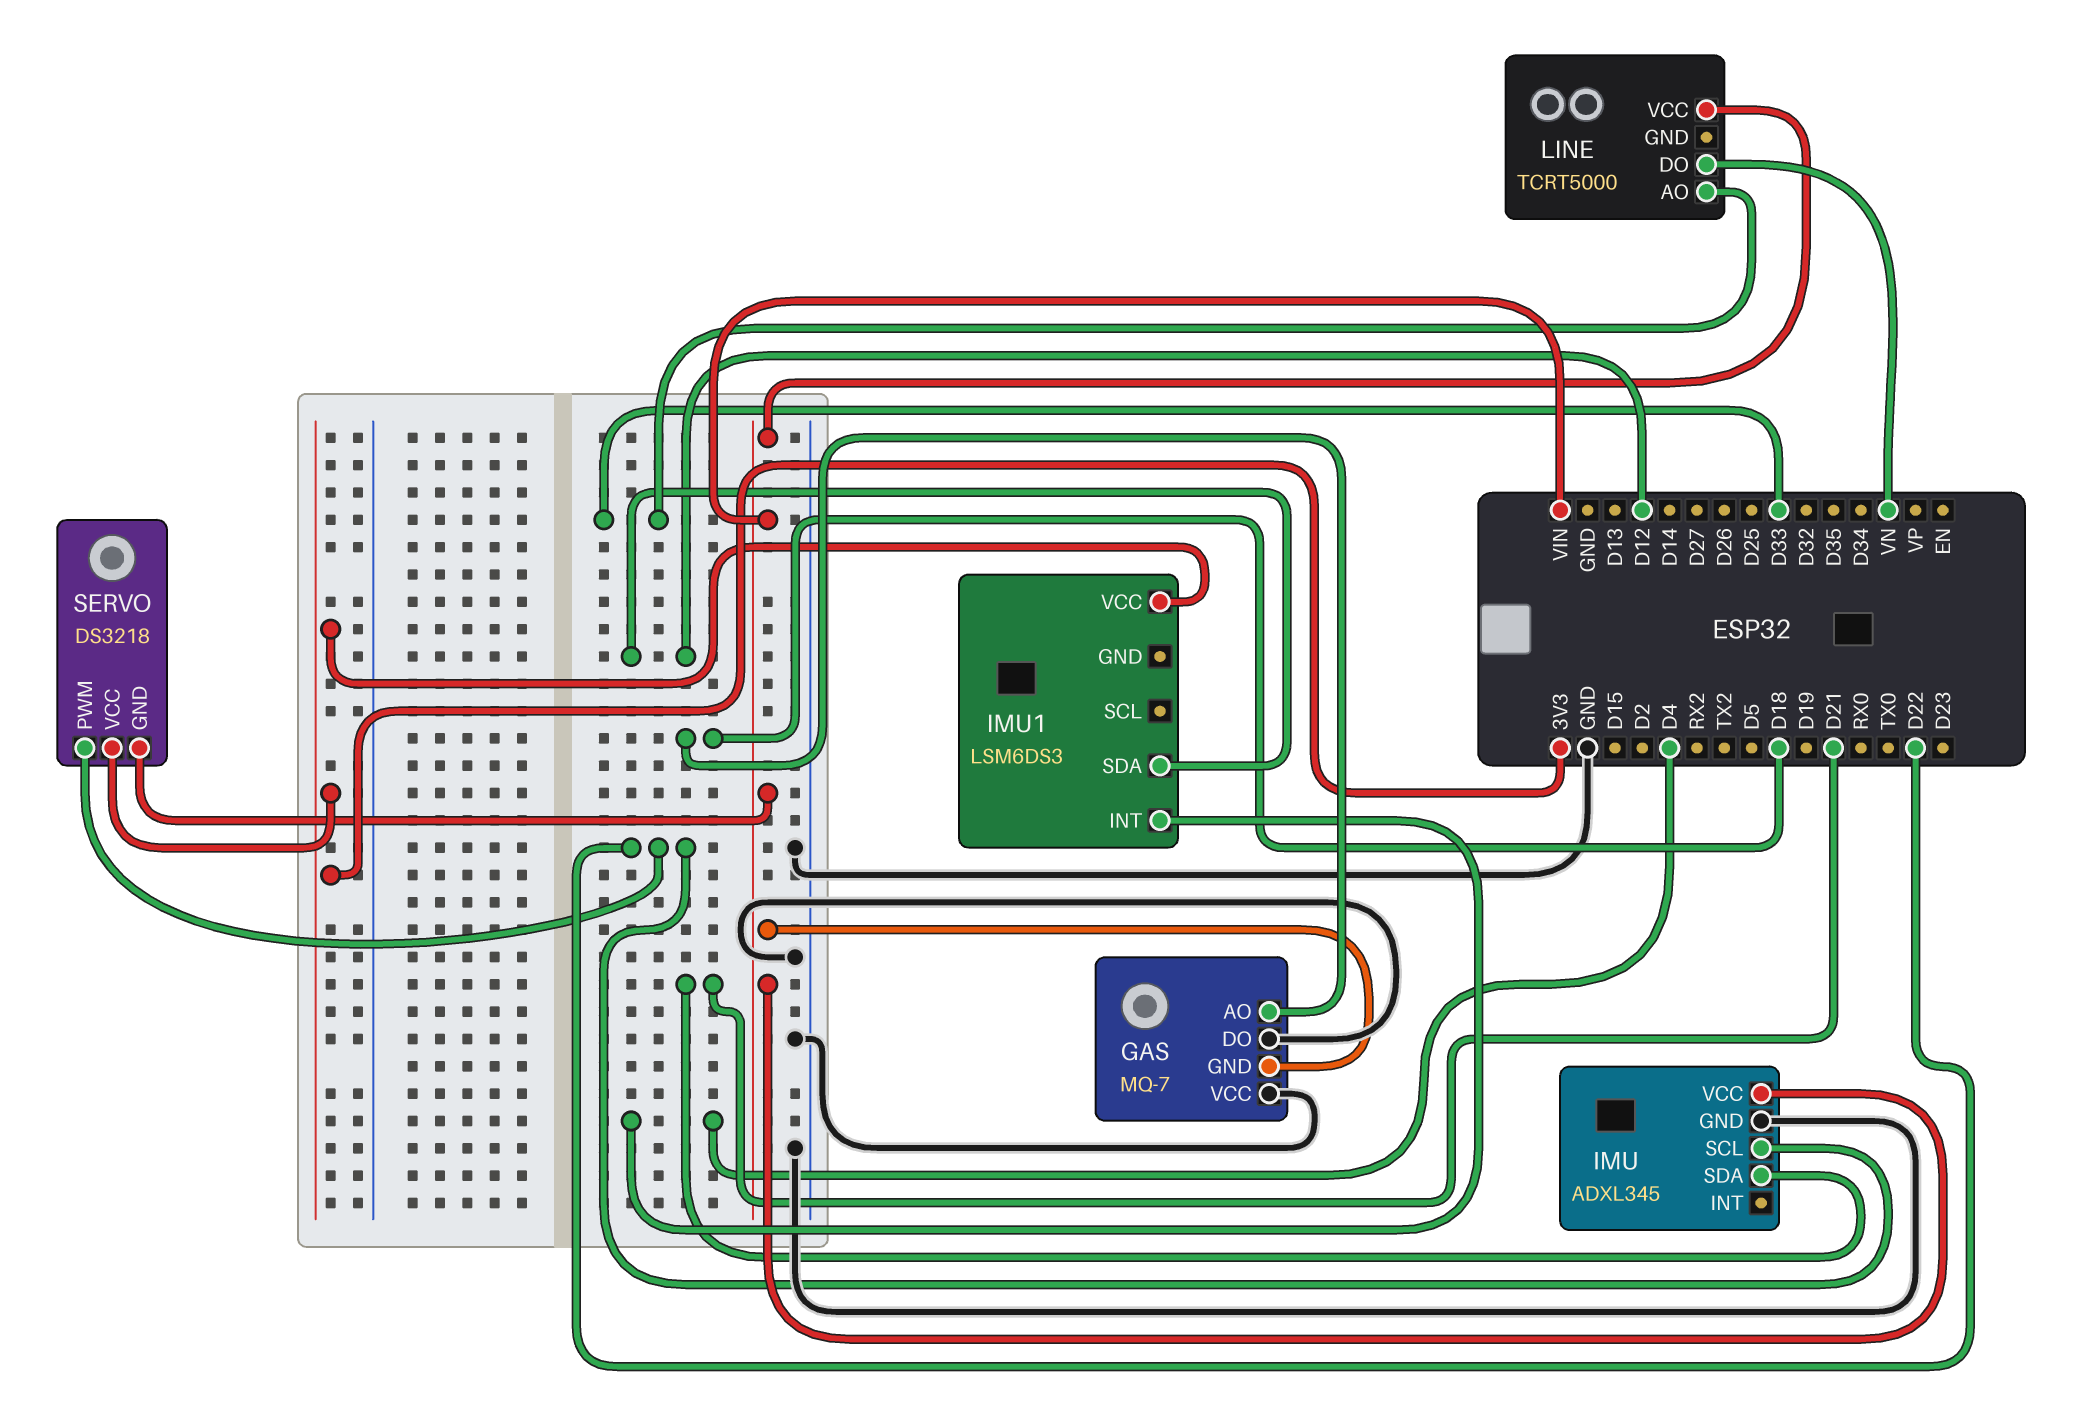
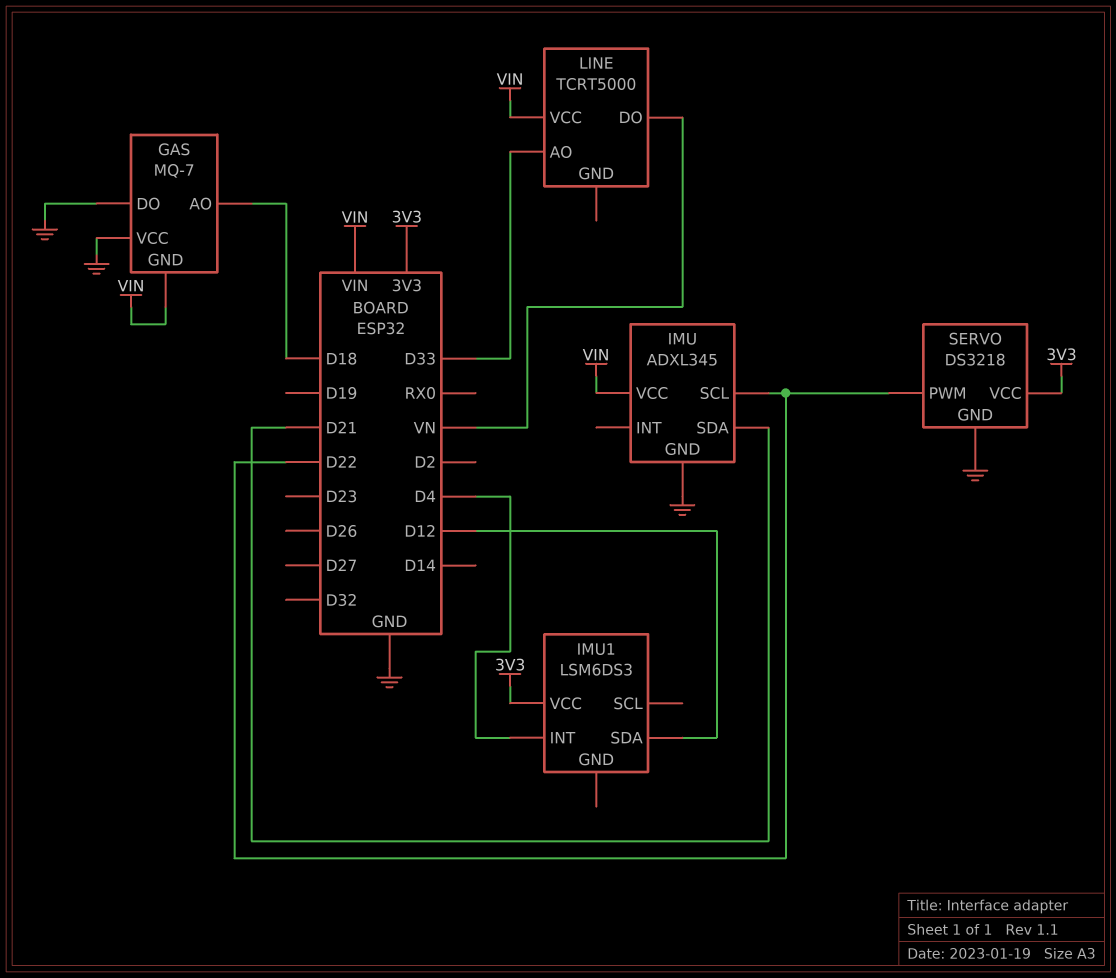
SERVO pin GND: VIN -> GND

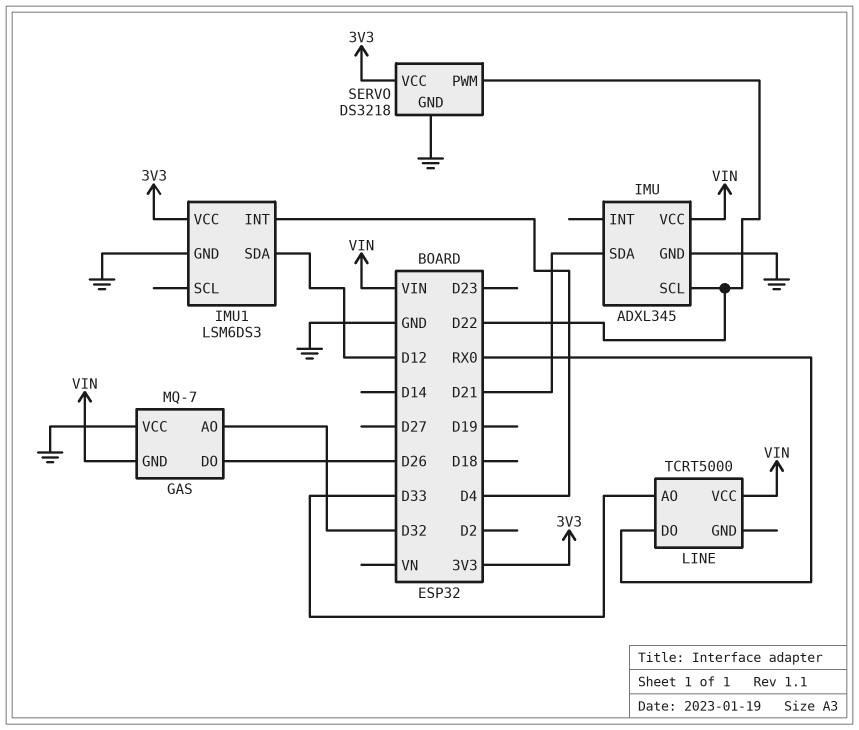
GAS pin AO: D18 -> D32
GAS pin DO: GND -> D26
IMU1 pin GND: none -> GND
LINE pin DO: VN -> RX0

